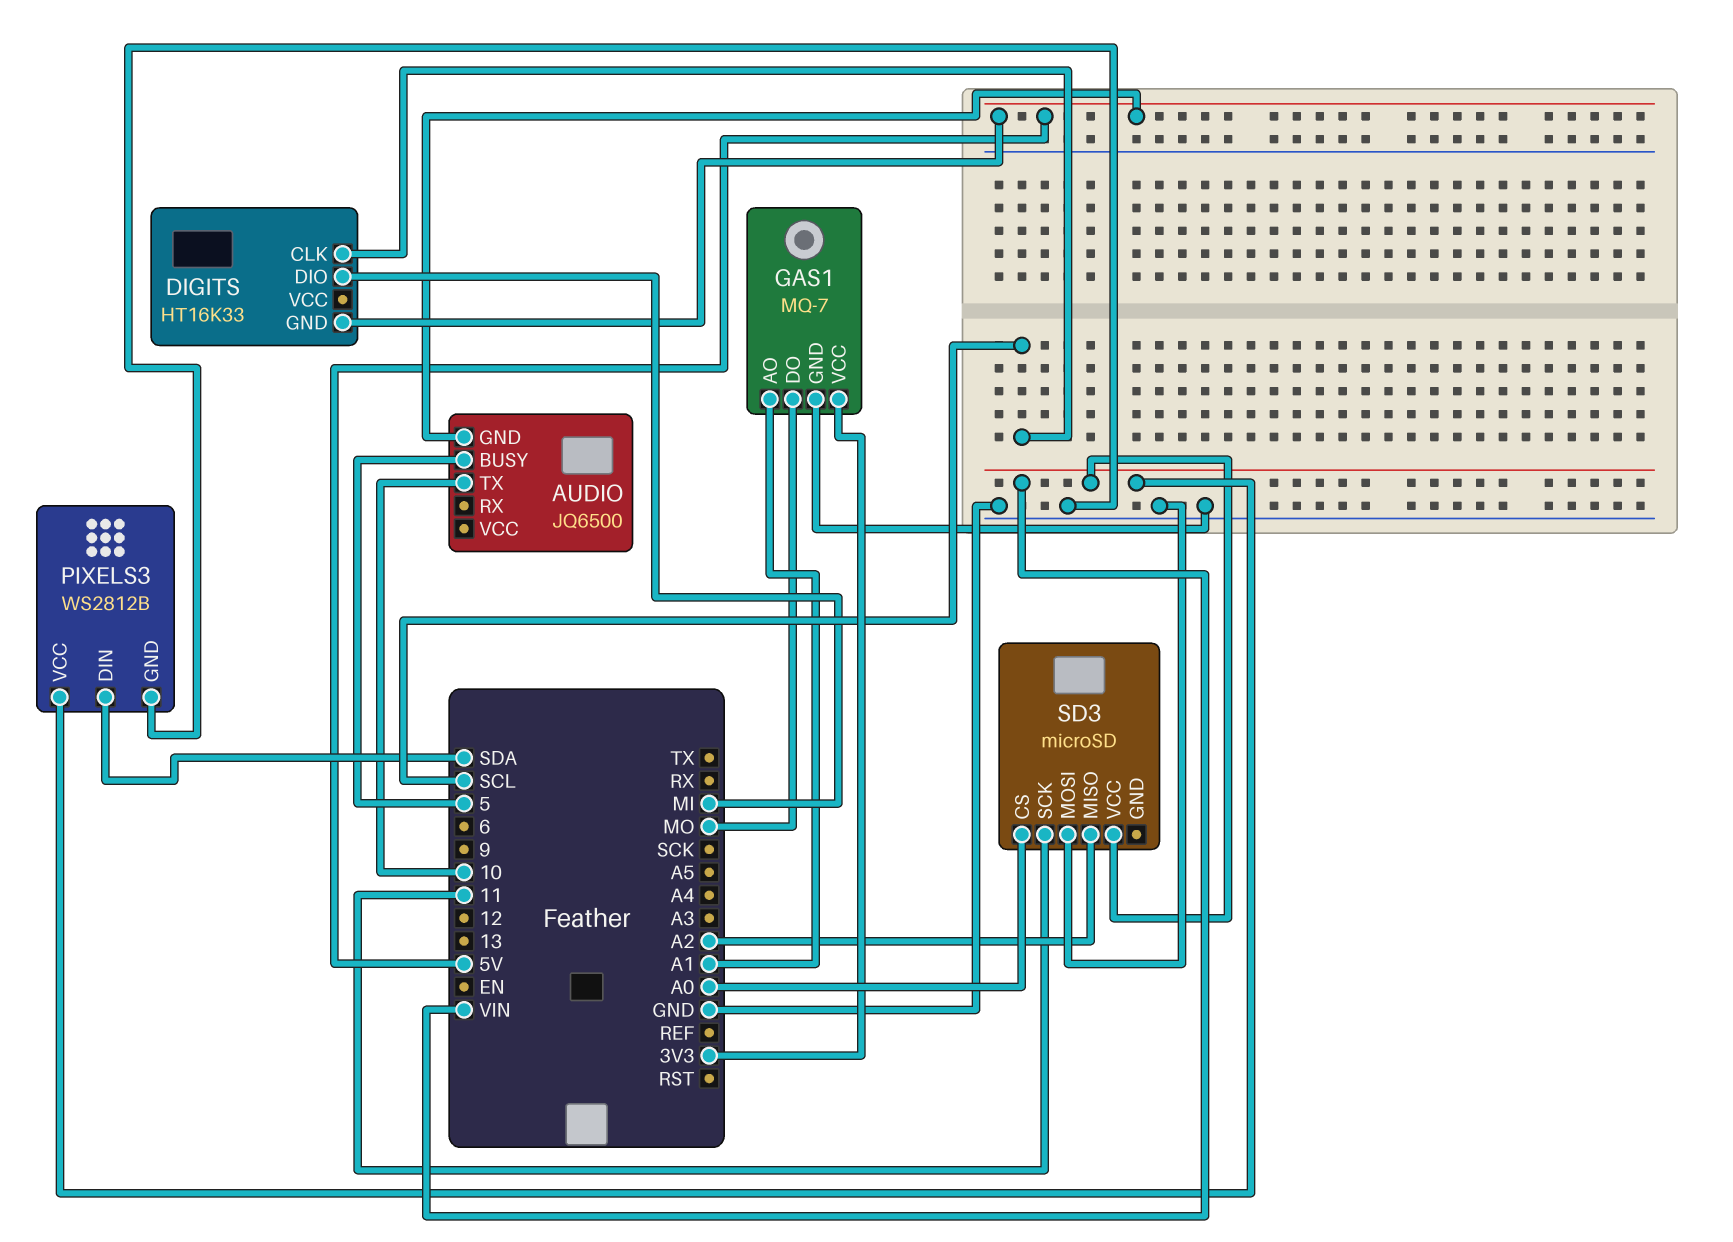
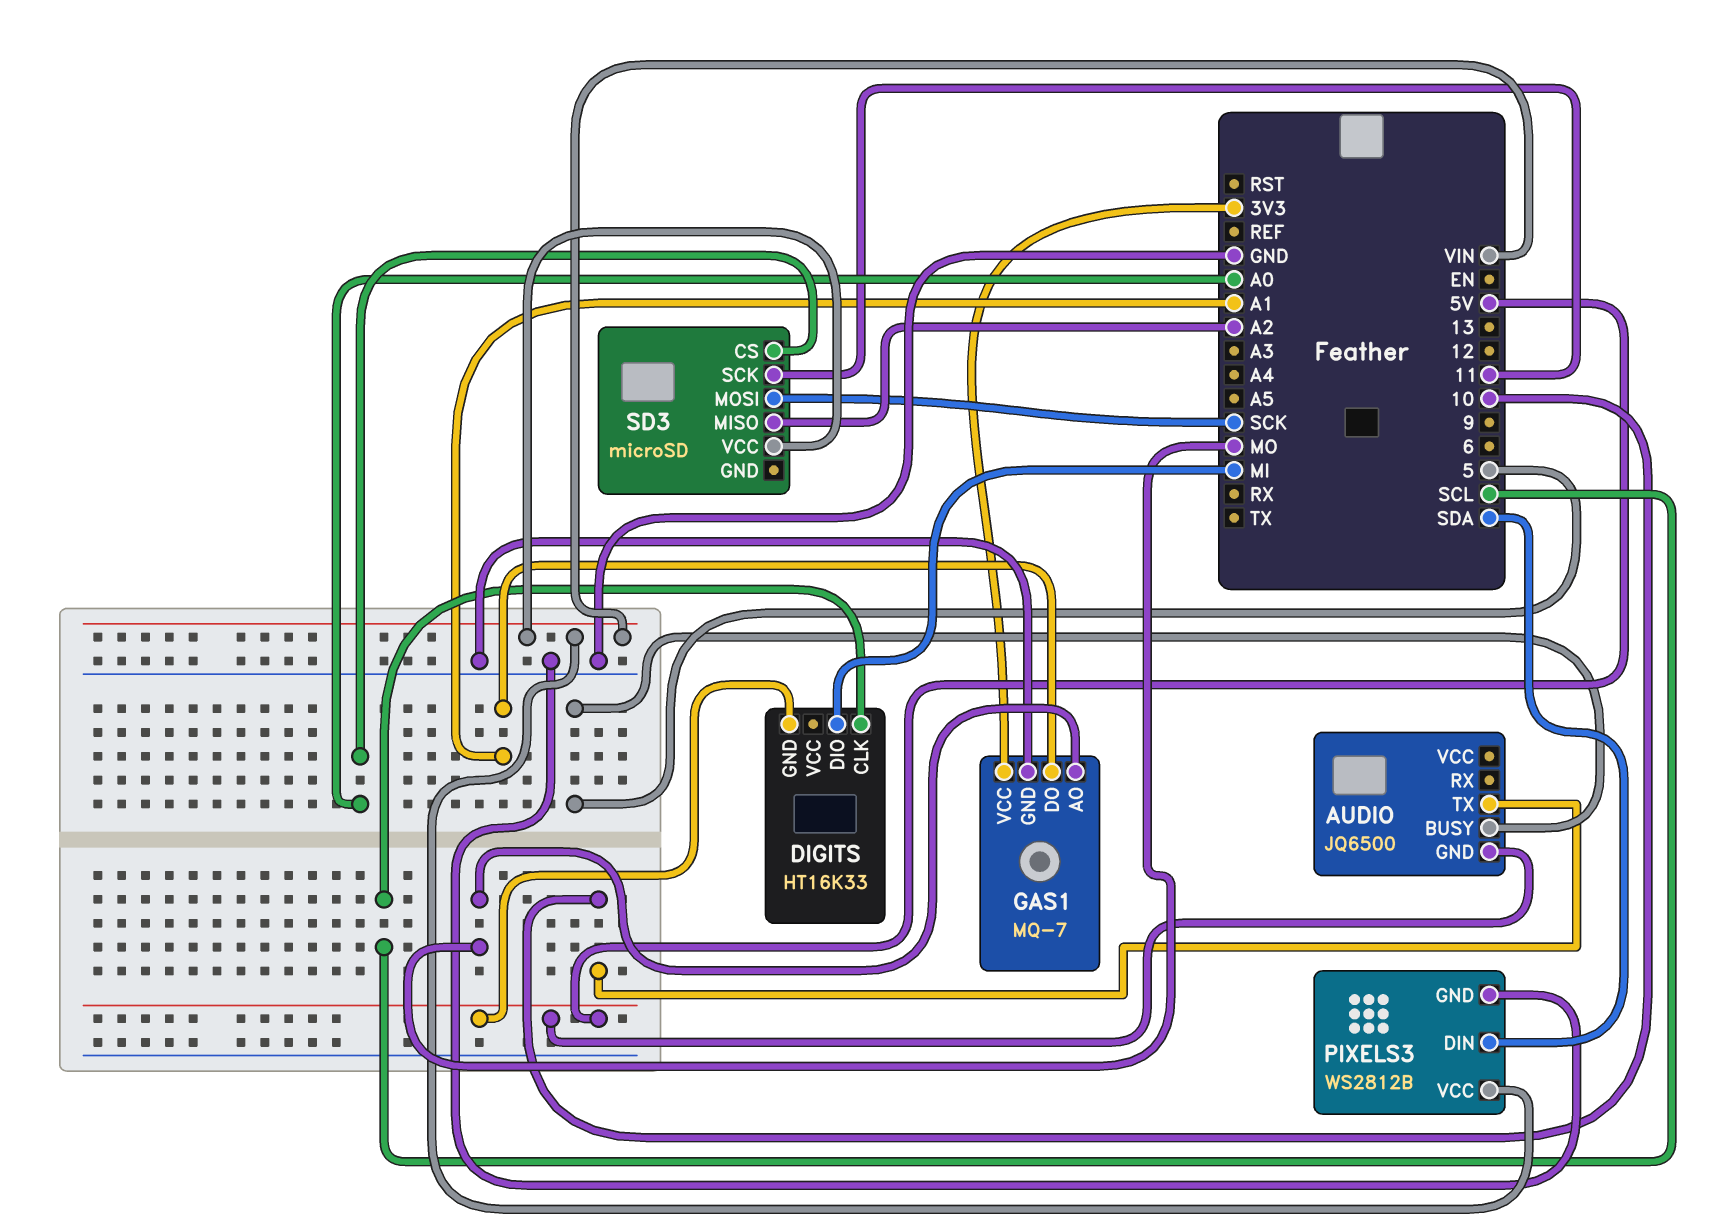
GAS1 pin AO: A1 -> MO
GAS1 pin DO: MO -> A1
SD3 pin MOSI: GND -> SCK

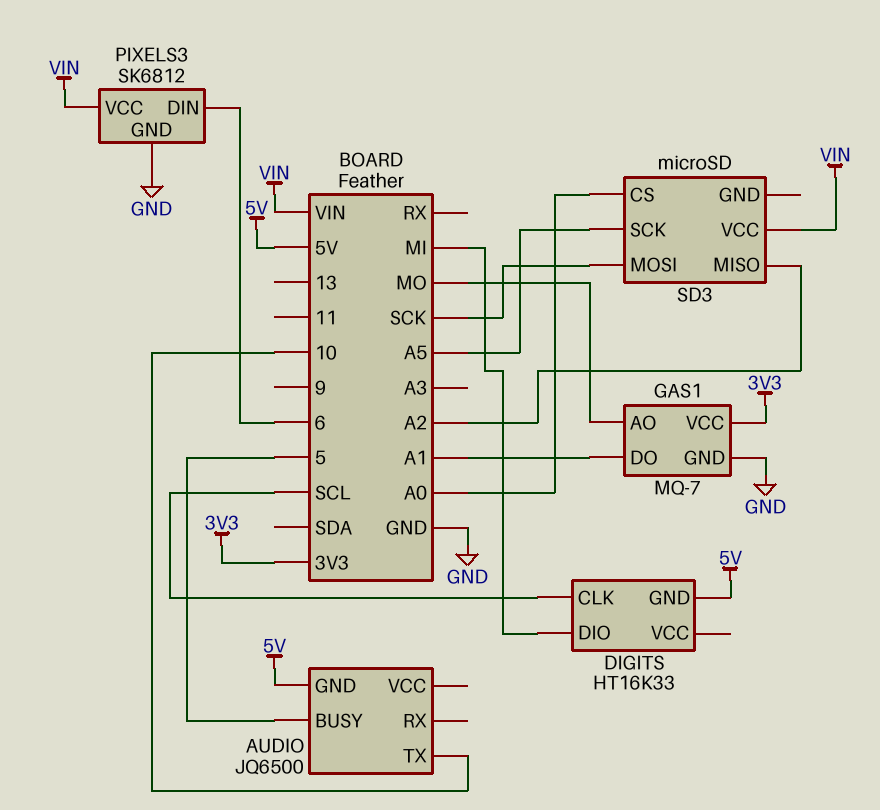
PIXELS3: WS2812B -> SK6812
PIXELS3 pin DIN: SDA -> 6
SD3 pin SCK: 11 -> A5

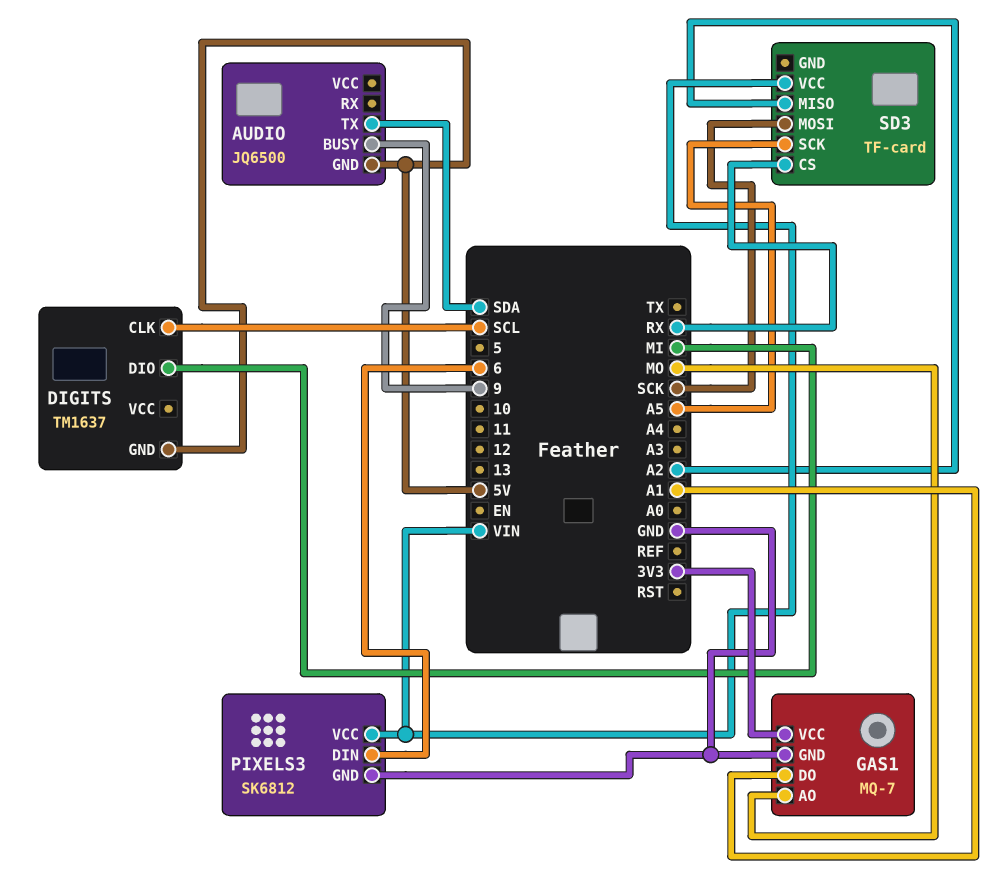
AUDIO pin BUSY: 5 -> 9
AUDIO pin TX: 10 -> SDA
DIGITS: HT16K33 -> TM1637
SD3: microSD -> TF-card
SD3 pin CS: A0 -> RX

